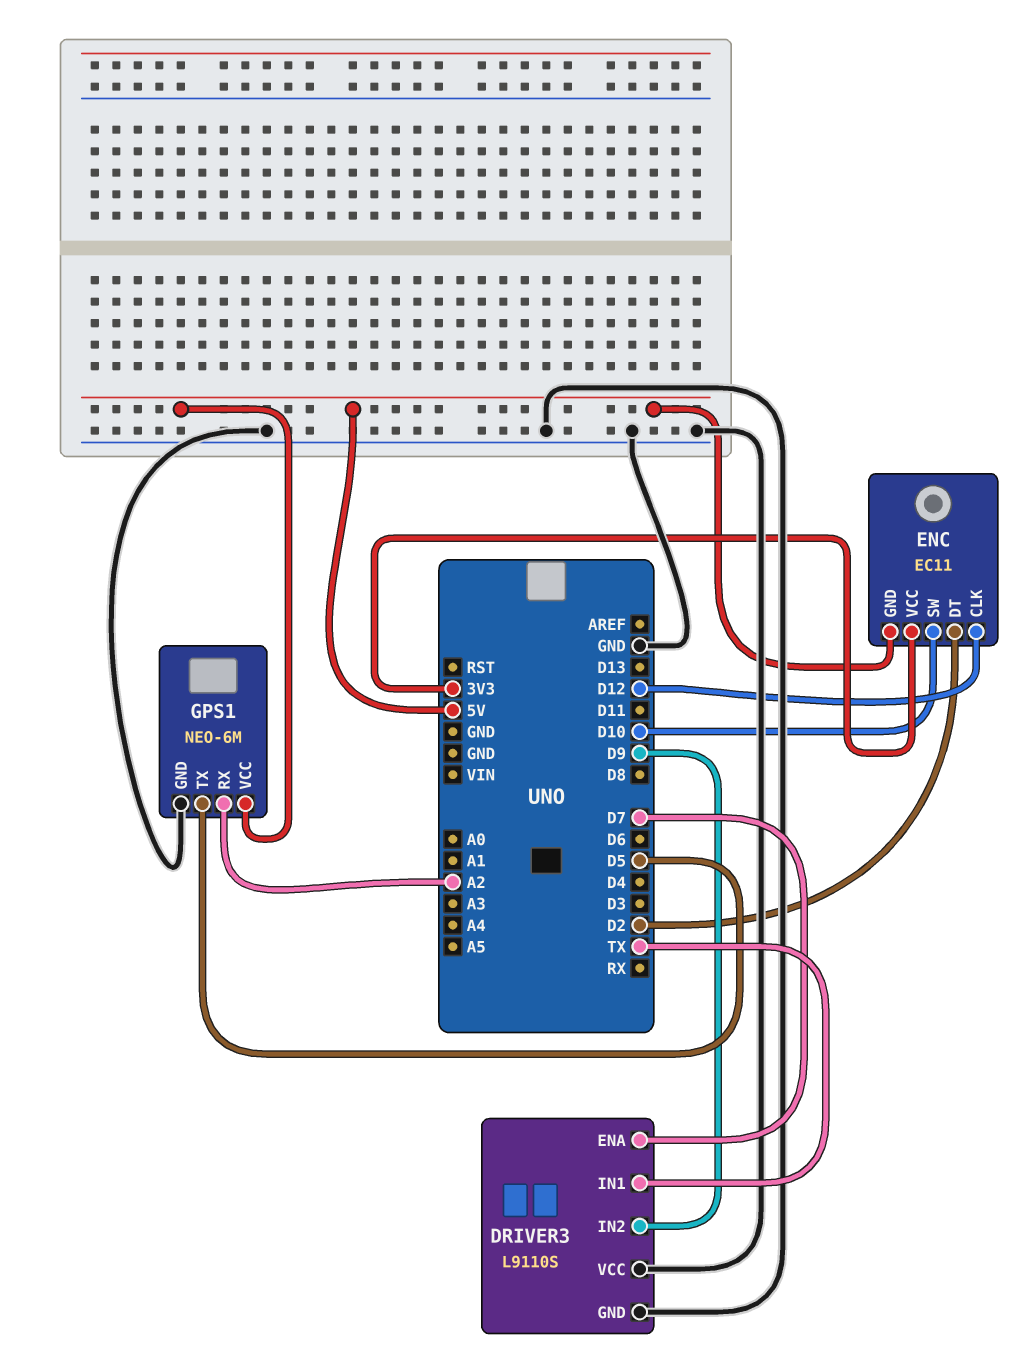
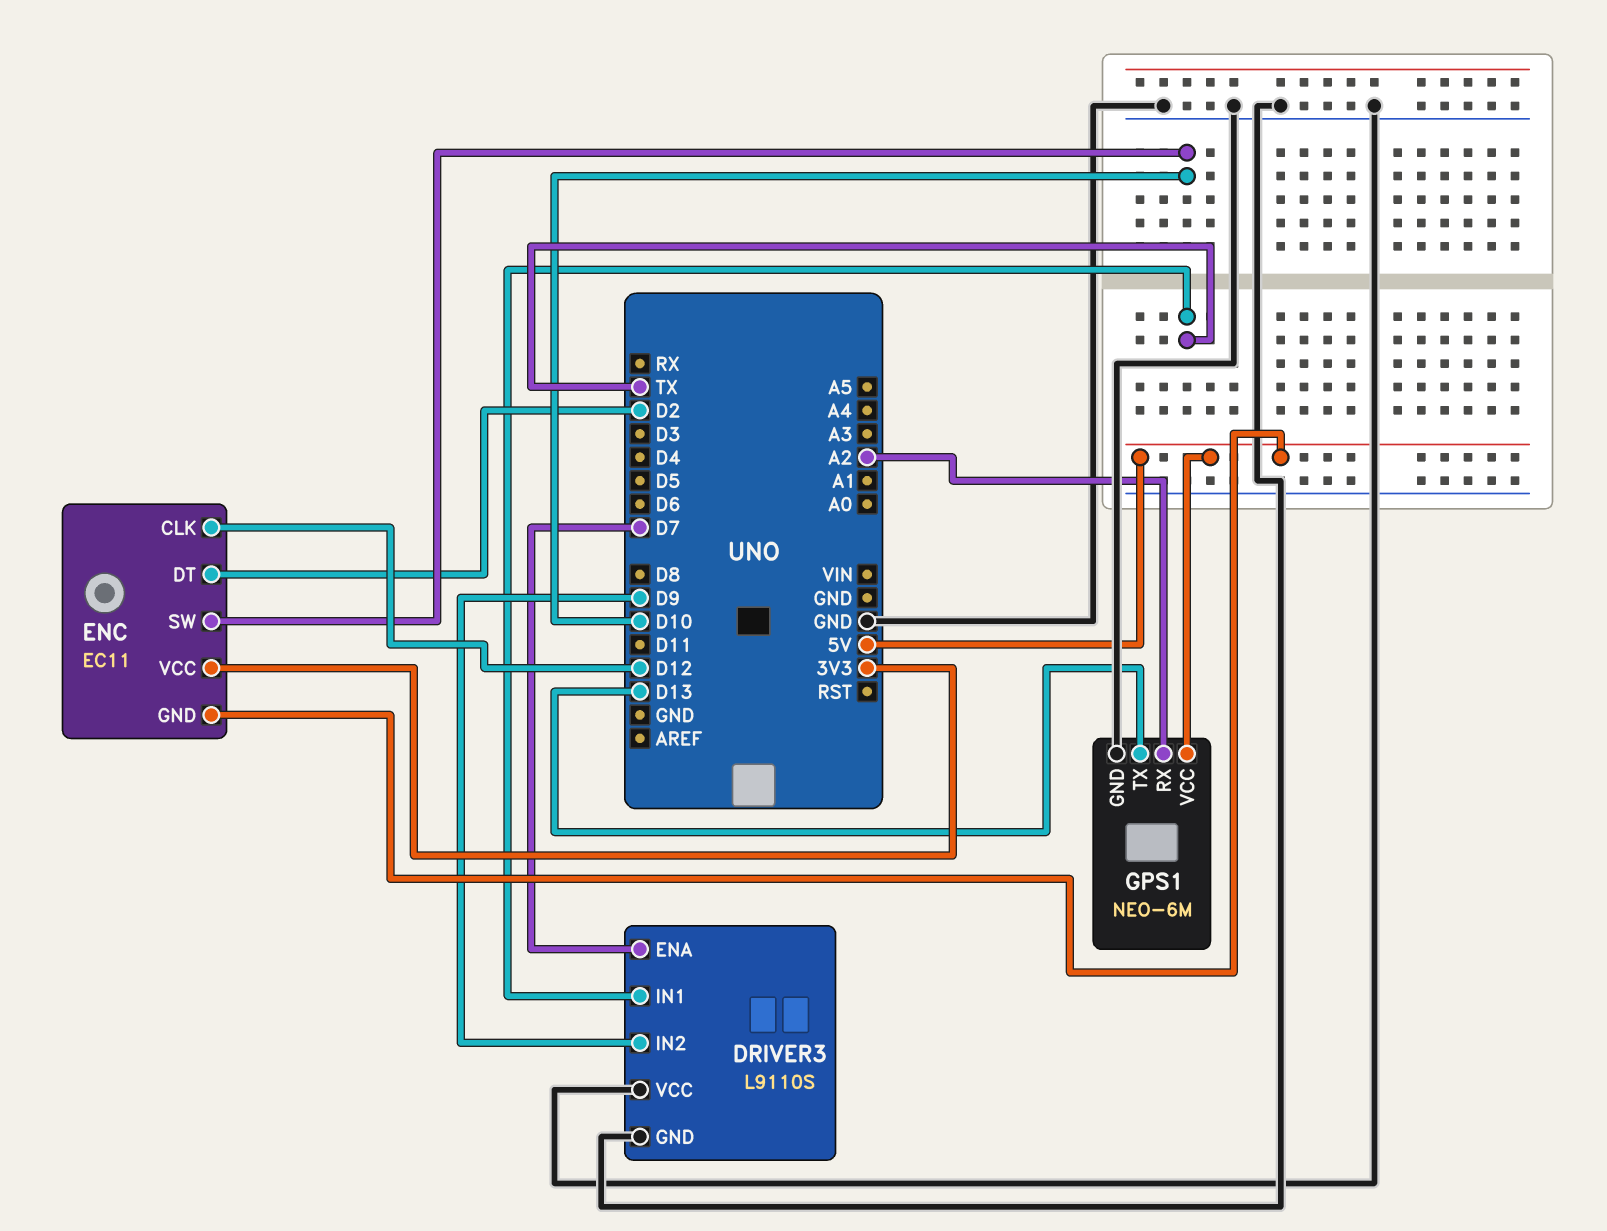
GPS1 pin TX: D5 -> D13

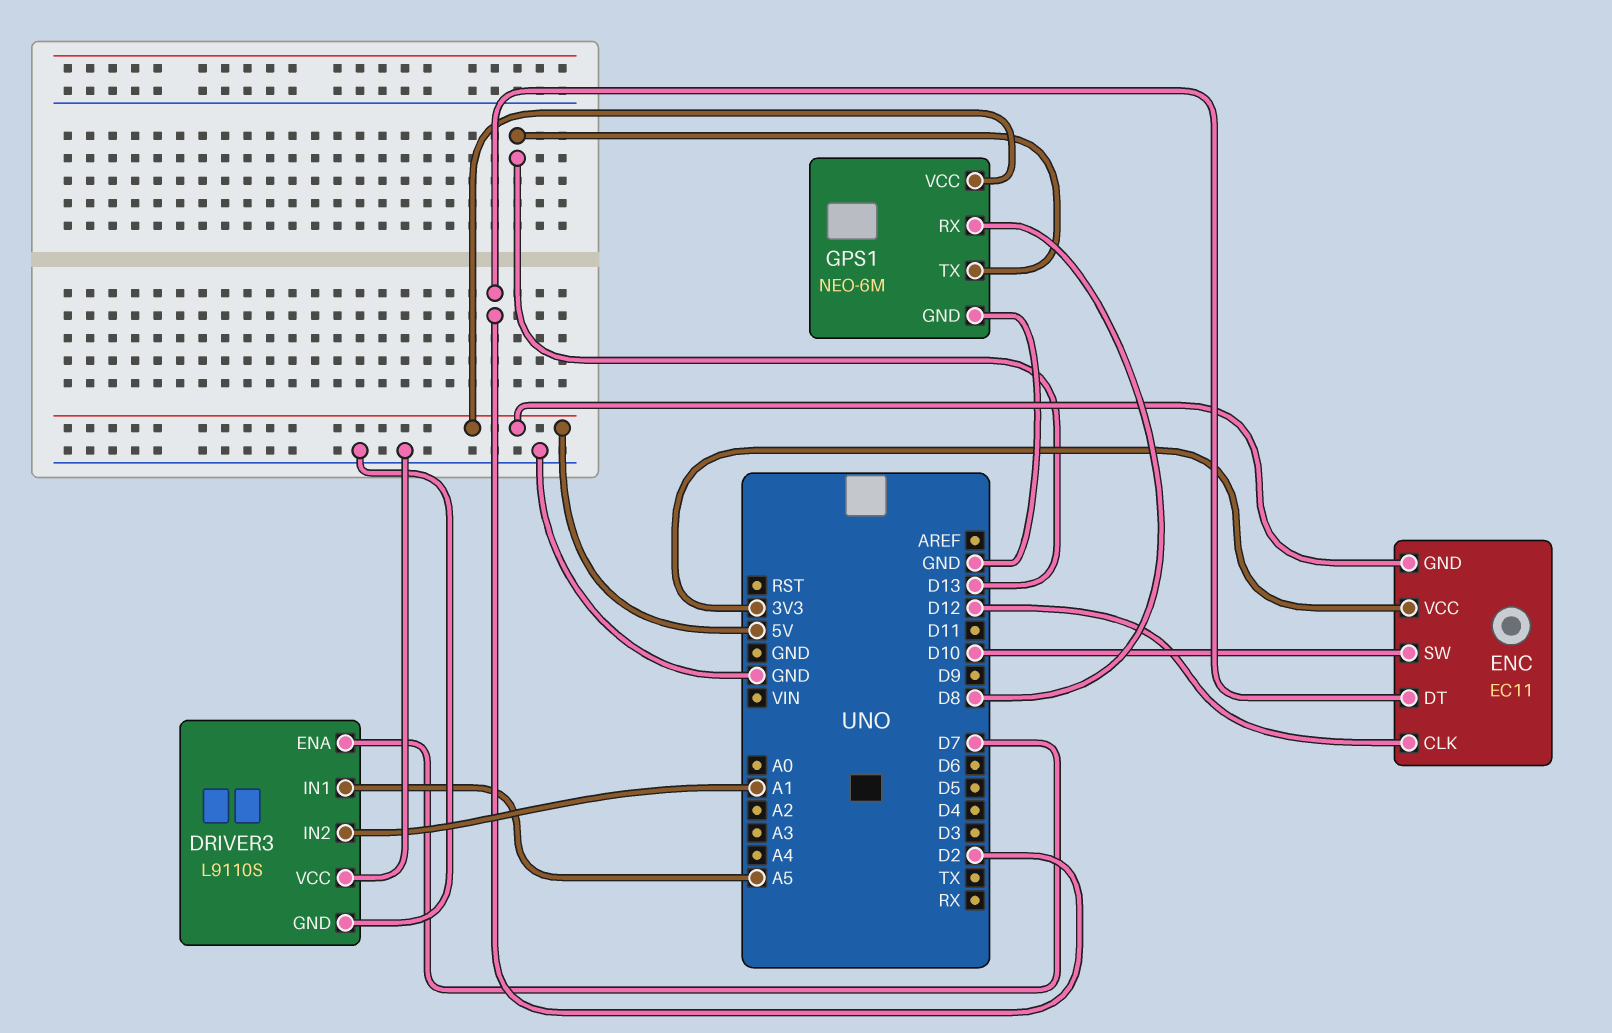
DRIVER3 pin IN1: TX -> A5
DRIVER3 pin IN2: D9 -> A1
GPS1 pin RX: A2 -> D8

